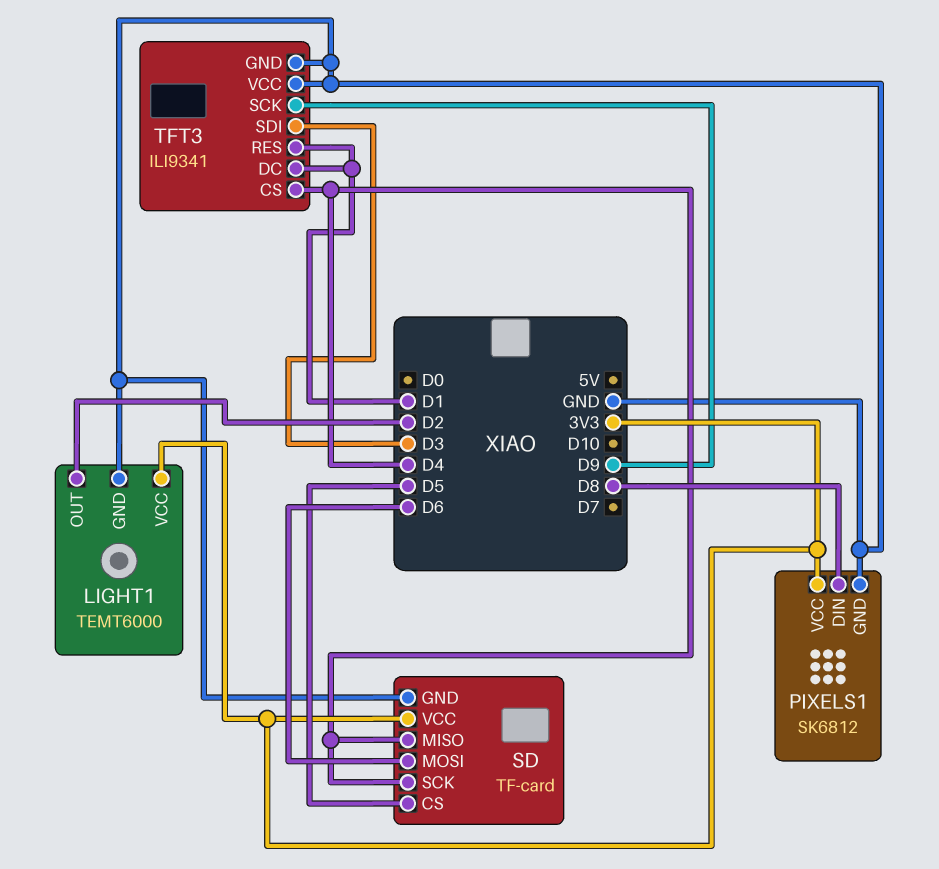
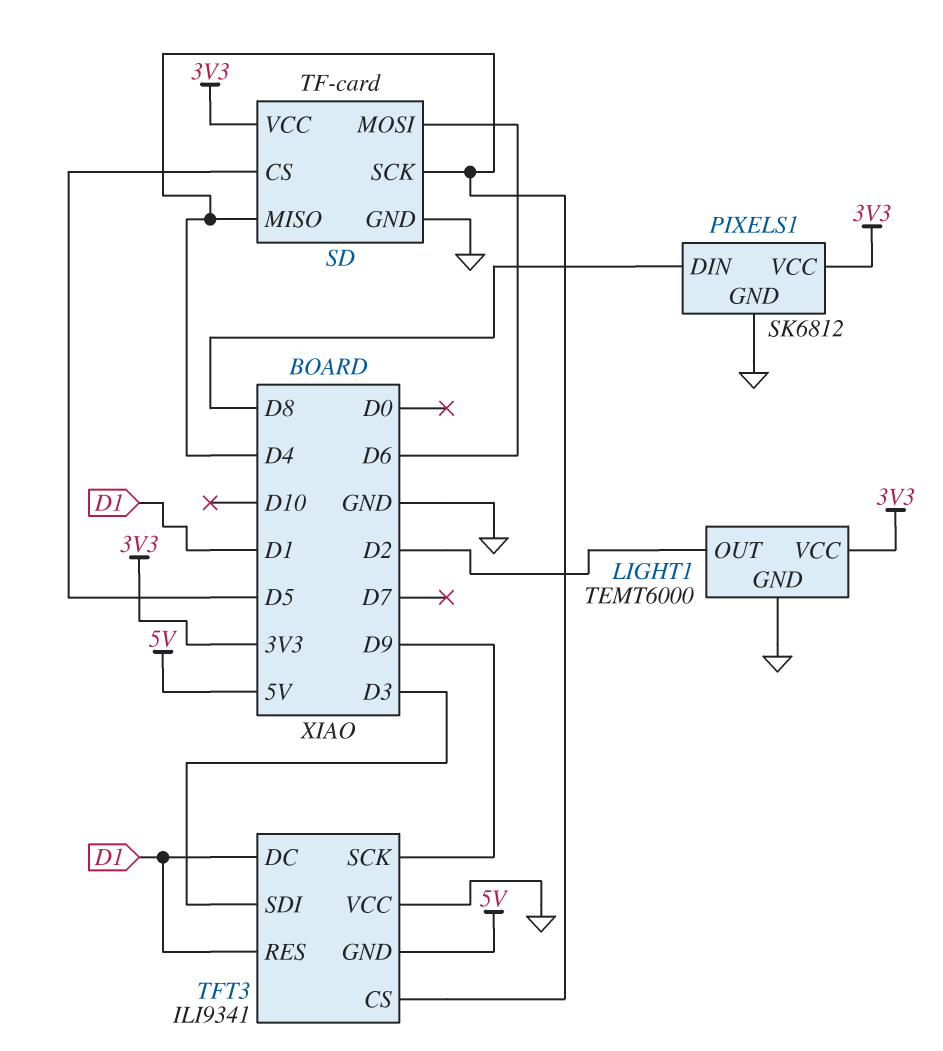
TFT3 pin GND: GND -> 5V

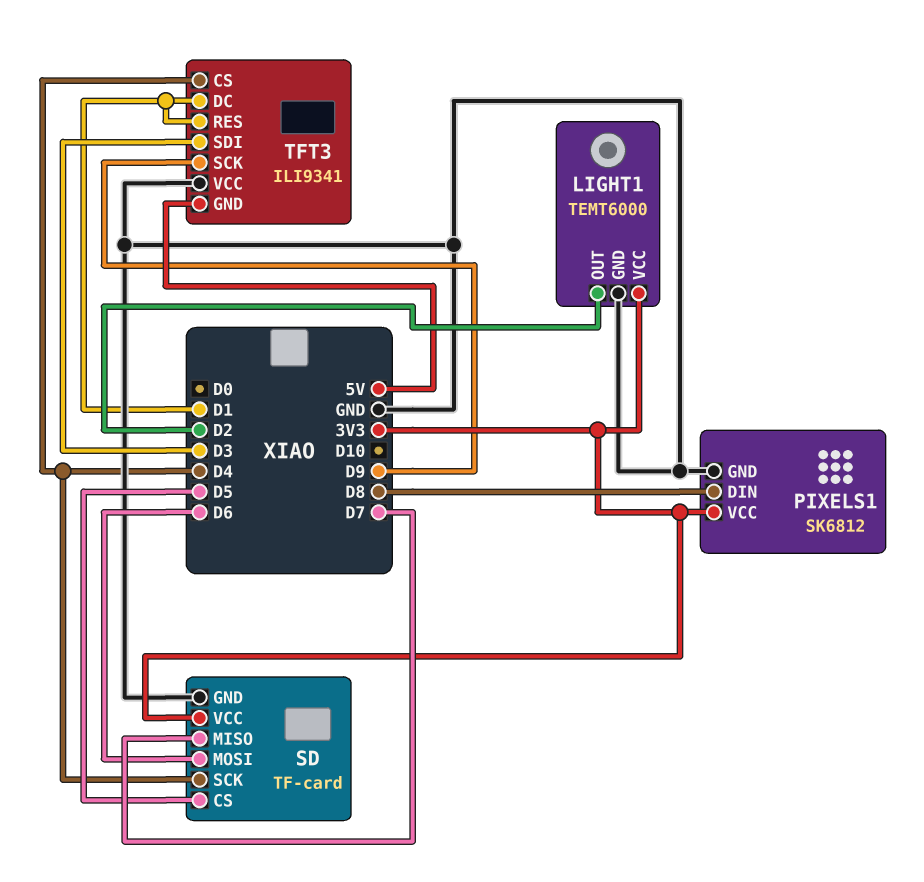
SD pin MISO: D4 -> D7

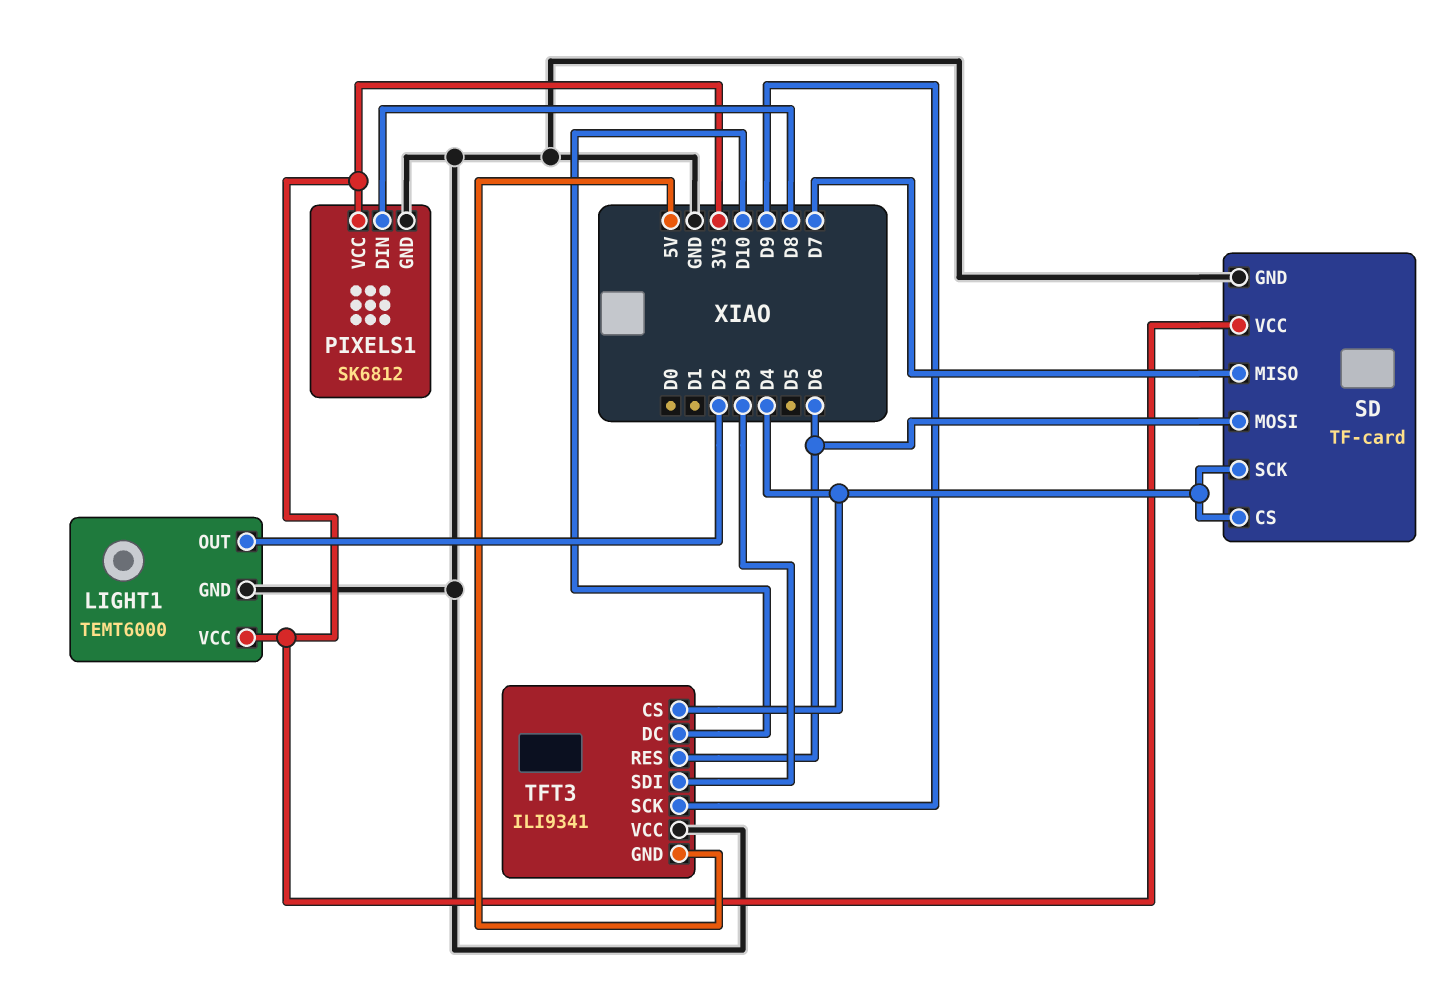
SD pin CS: D5 -> D4
TFT3 pin DC: D1 -> D10
TFT3 pin RES: D1 -> D6

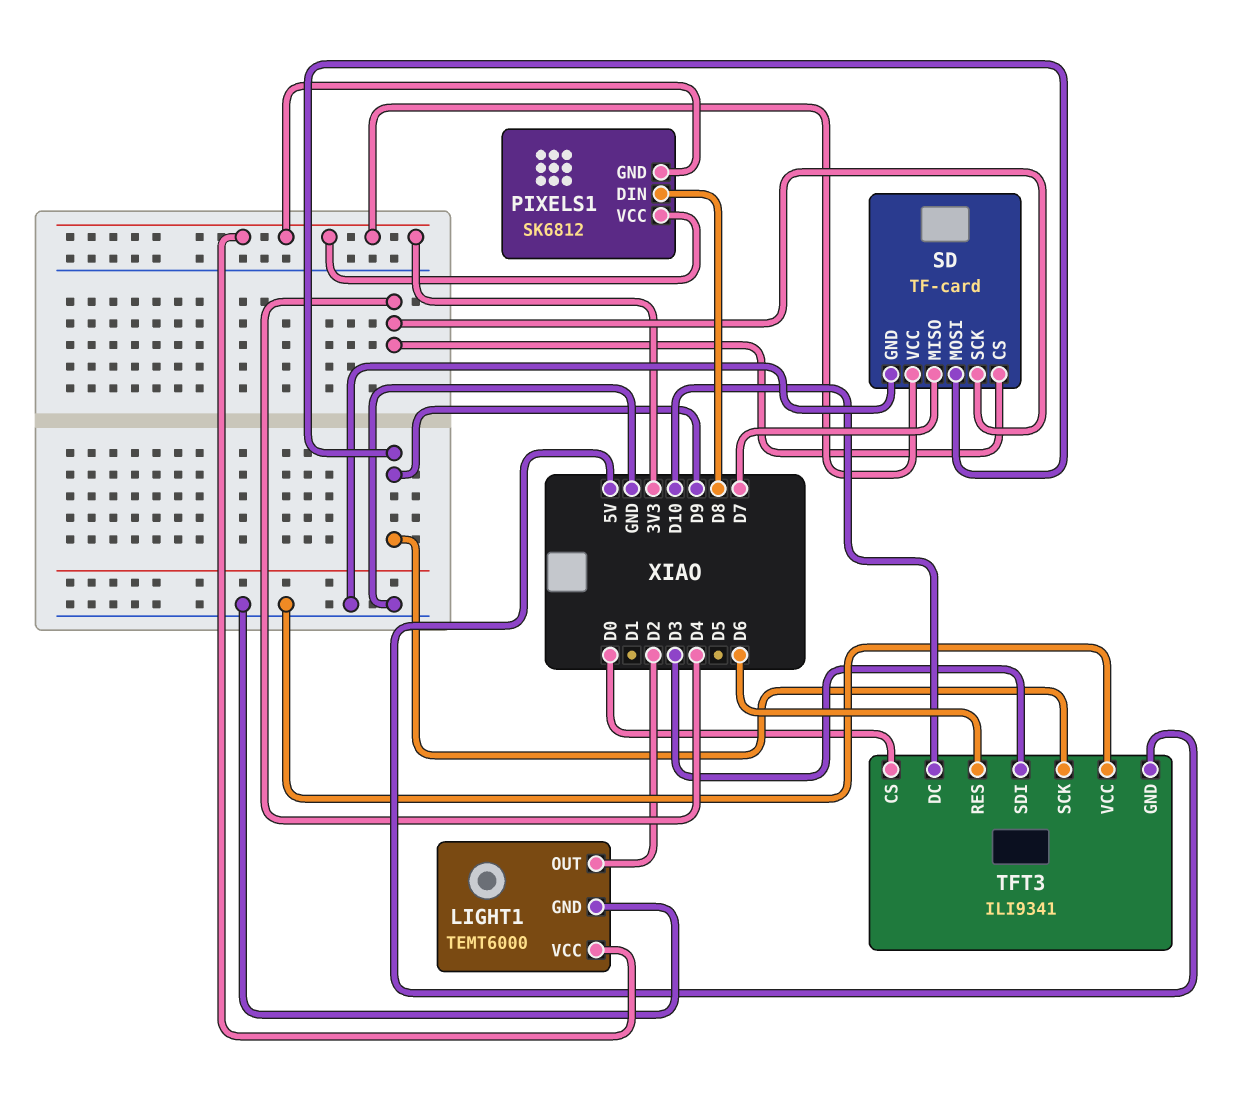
PIXELS1 pin GND: GND -> 3V3
SD pin MOSI: D6 -> D9
TFT3 pin CS: D4 -> D0

